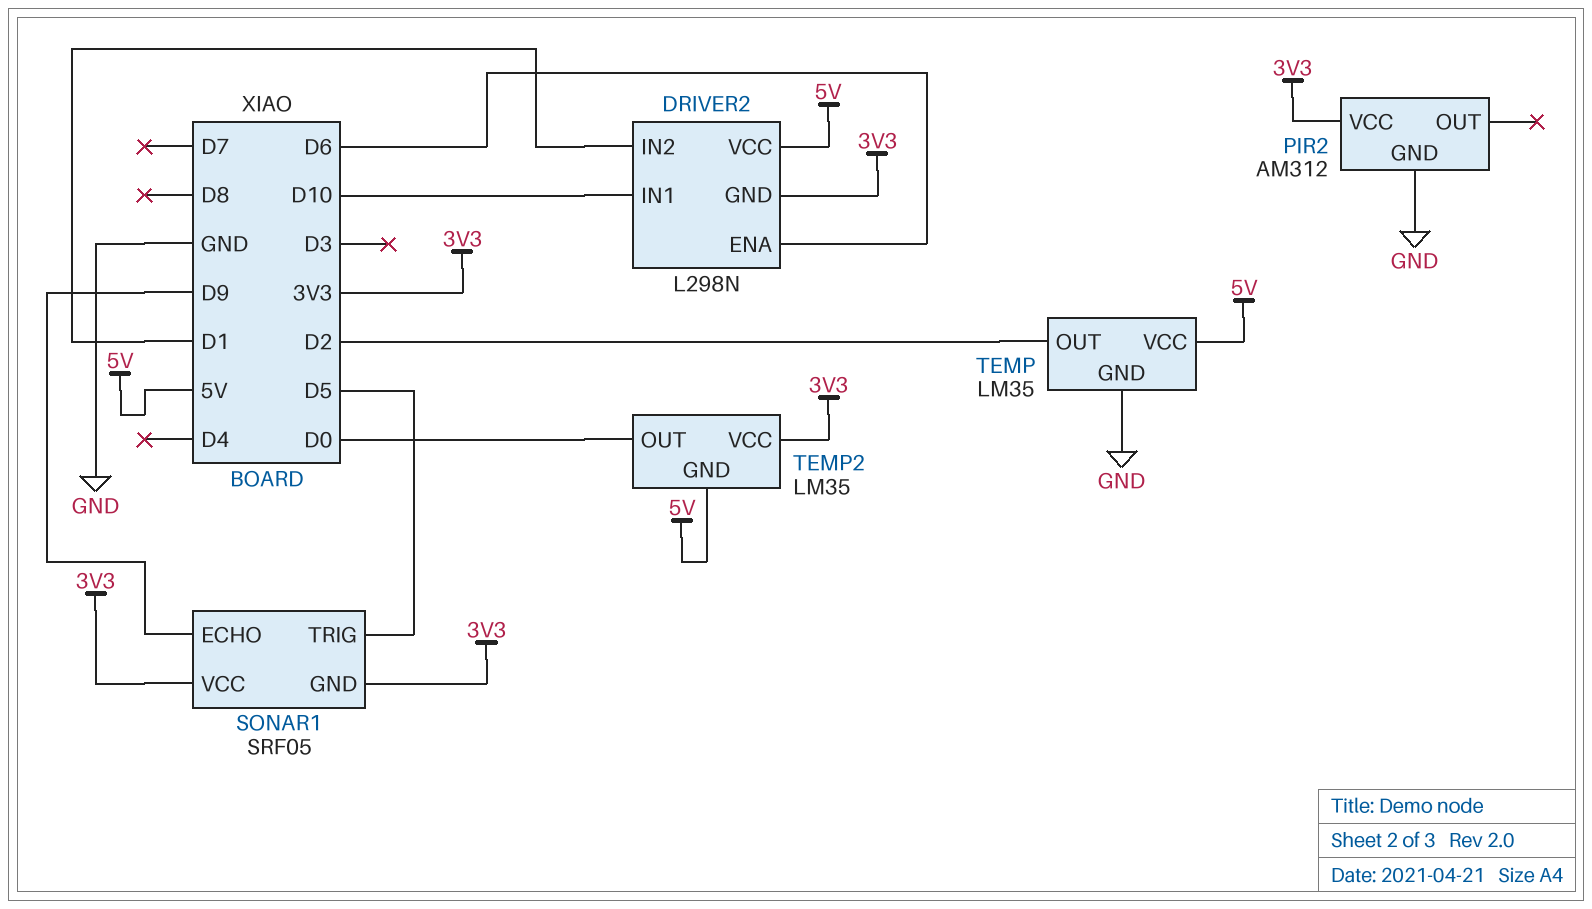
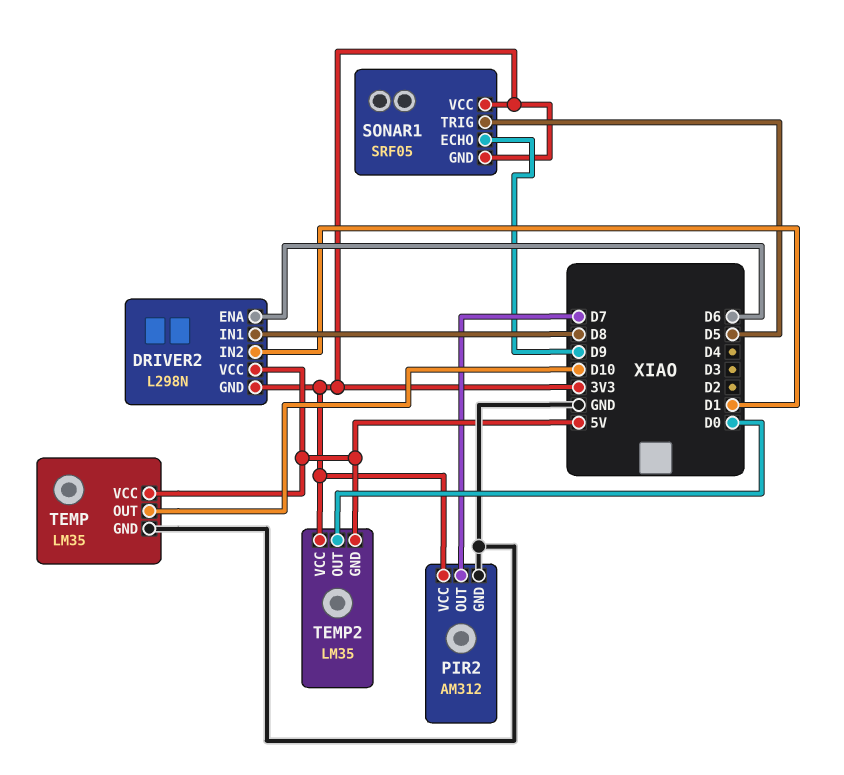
DRIVER2 pin IN1: D10 -> D8
PIR2 pin OUT: none -> D7
TEMP pin OUT: D2 -> D10

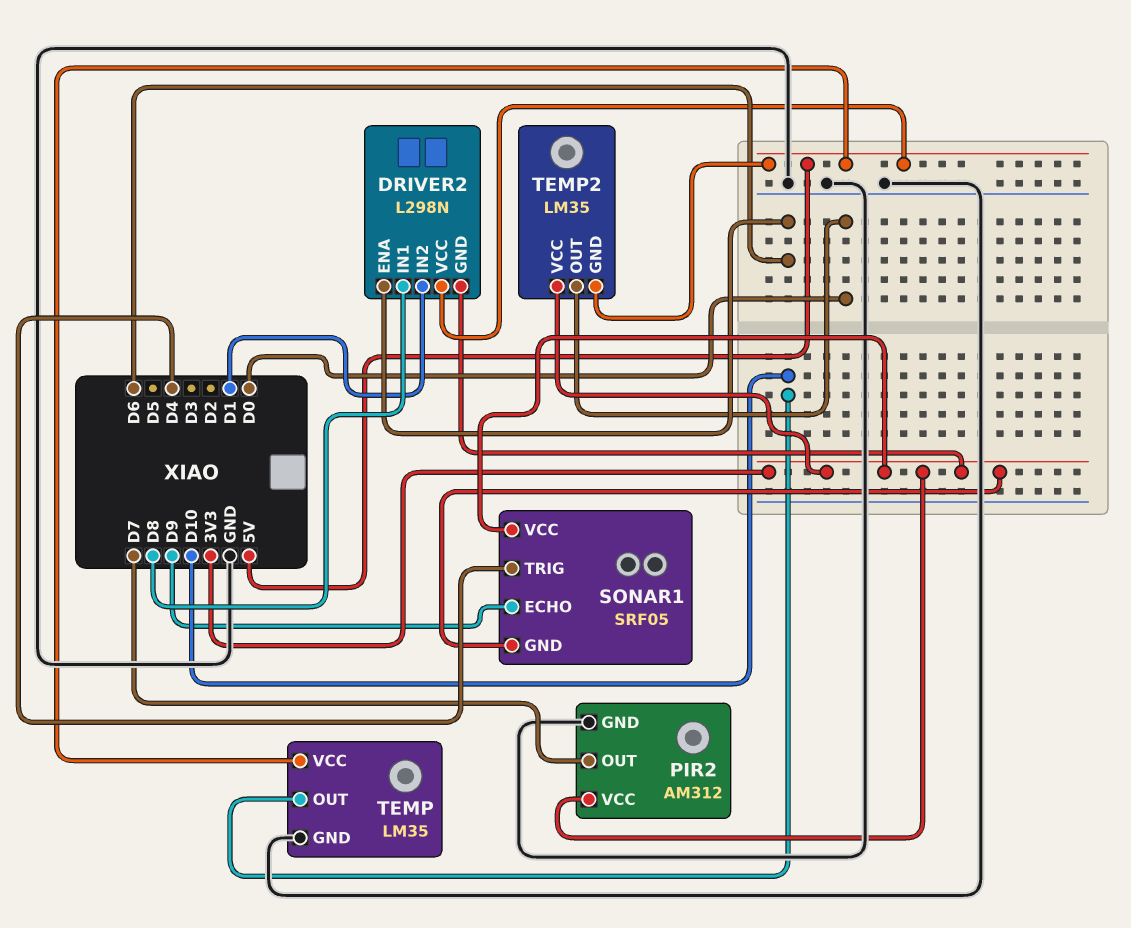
SONAR1 pin TRIG: D5 -> D4

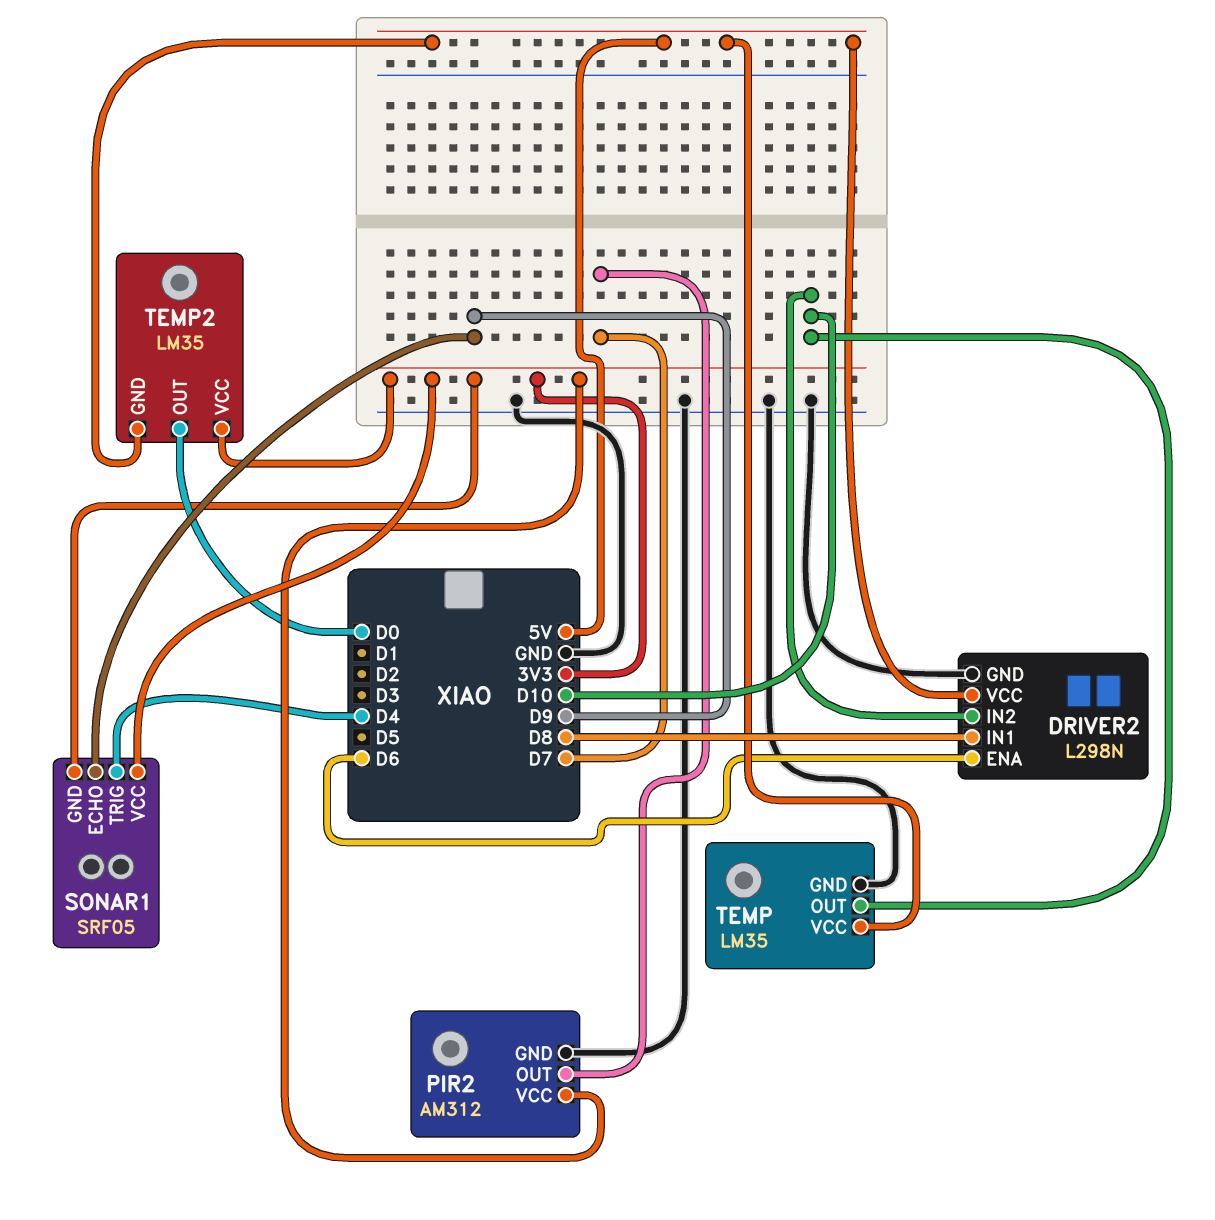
DRIVER2 pin GND: 3V3 -> GND
DRIVER2 pin IN2: D1 -> D10

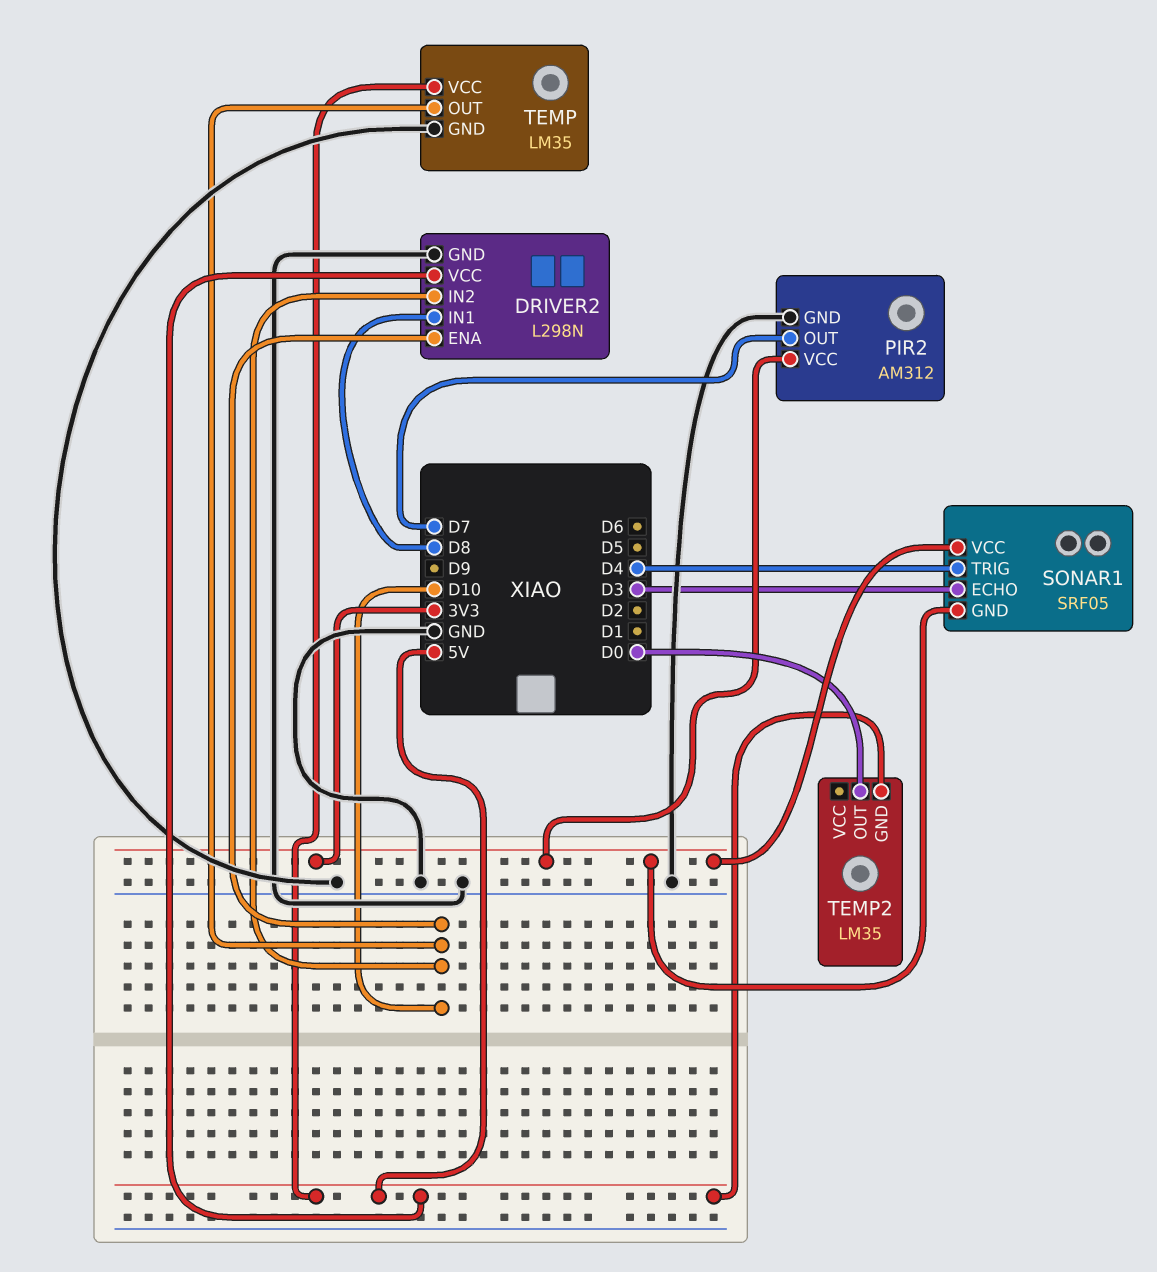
DRIVER2 pin ENA: D6 -> D10
SONAR1 pin ECHO: D9 -> D3
TEMP2 pin VCC: 3V3 -> none

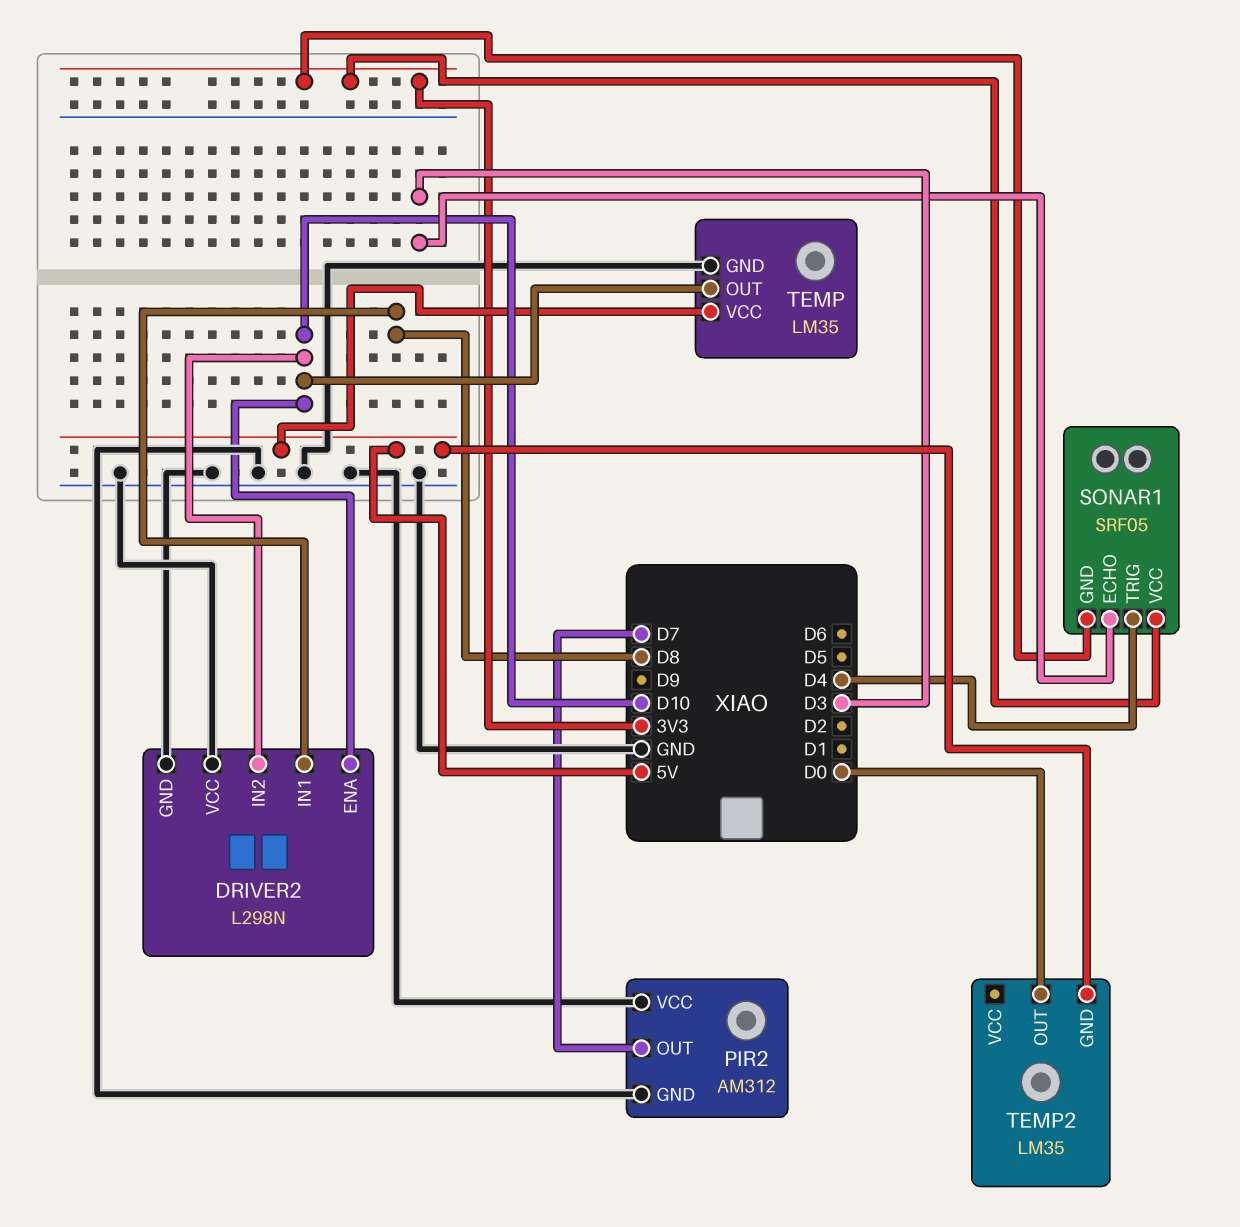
DRIVER2 pin VCC: 5V -> GND
PIR2 pin VCC: 3V3 -> GND

